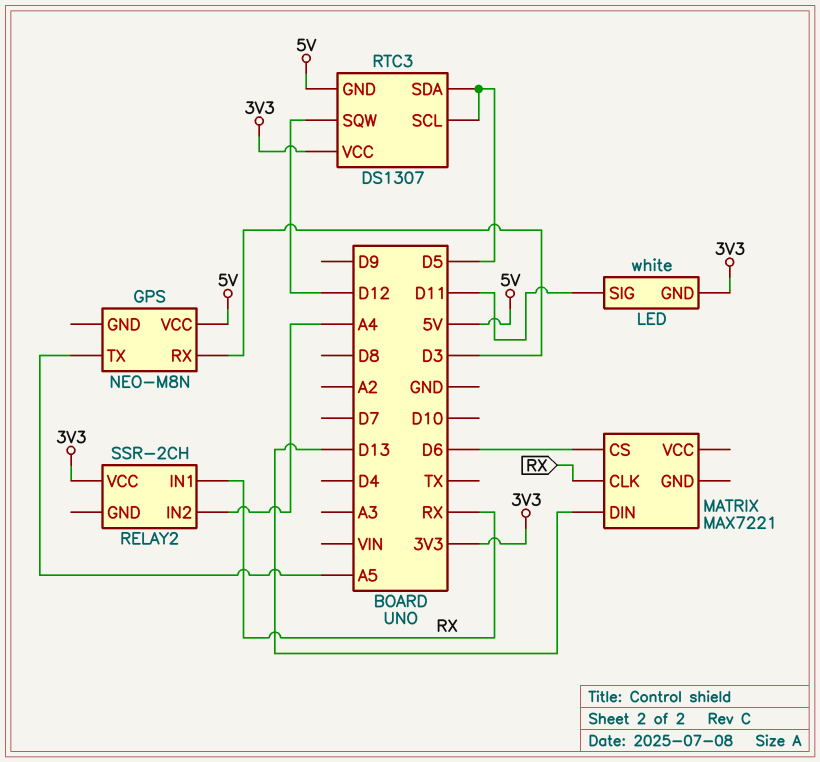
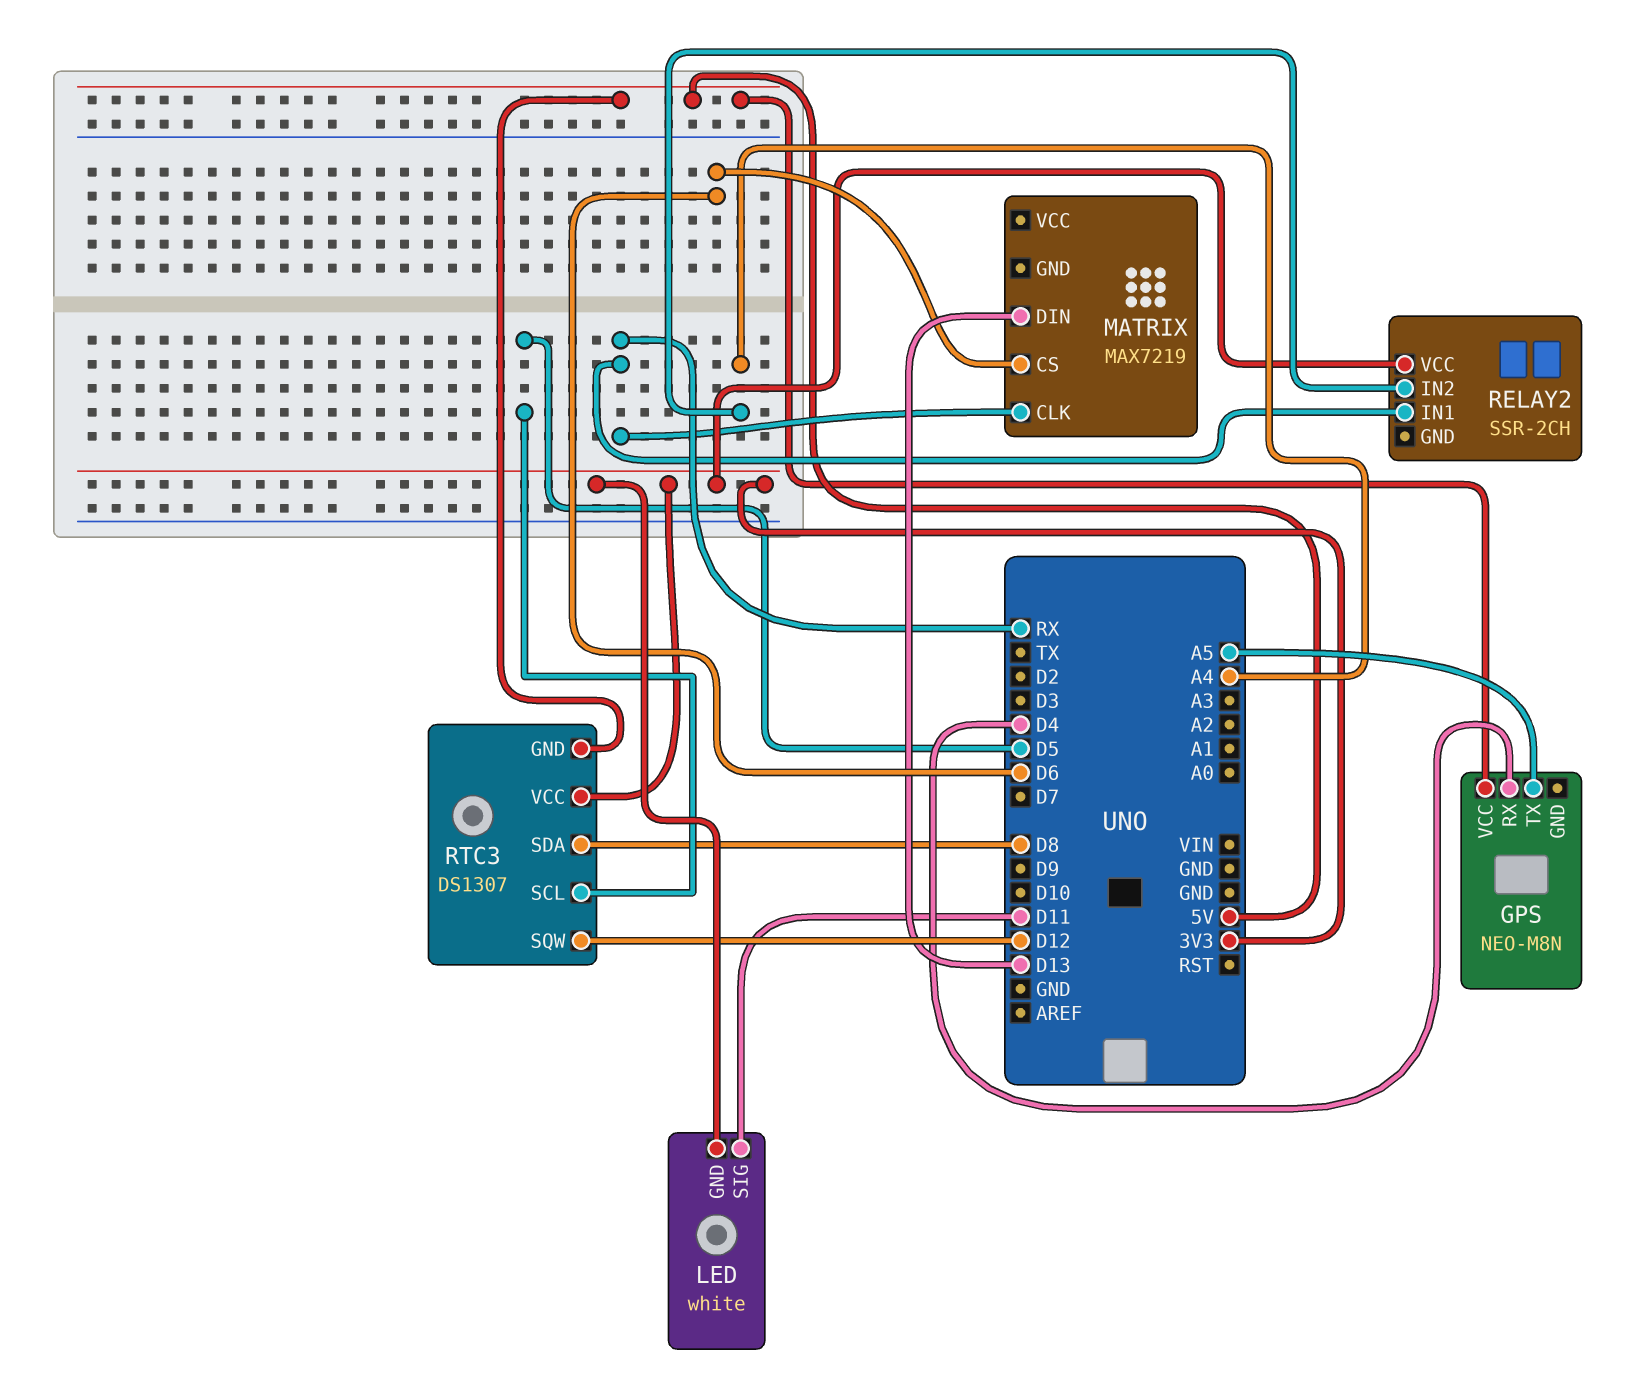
GPS pin RX: D3 -> D4
MATRIX: MAX7221 -> MAX7219
RTC3 pin SDA: D5 -> D8

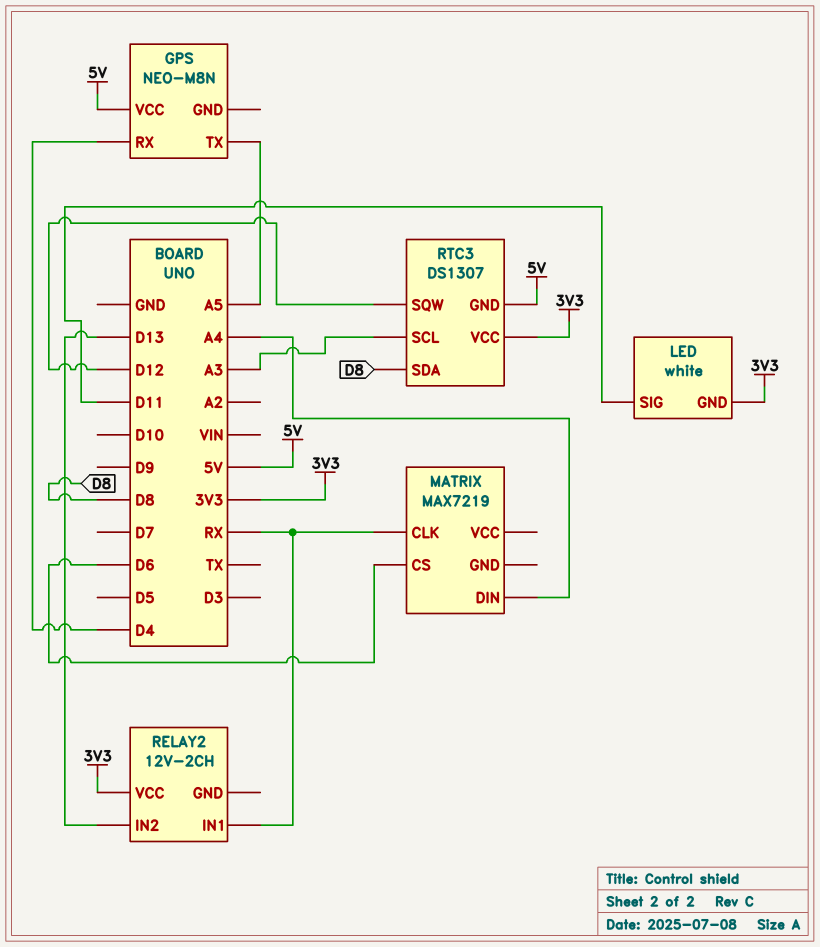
MATRIX pin DIN: D13 -> A4
RELAY2: SSR-2CH -> 12V-2CH
RELAY2 pin IN2: A4 -> D13
RTC3 pin SCL: D5 -> A3

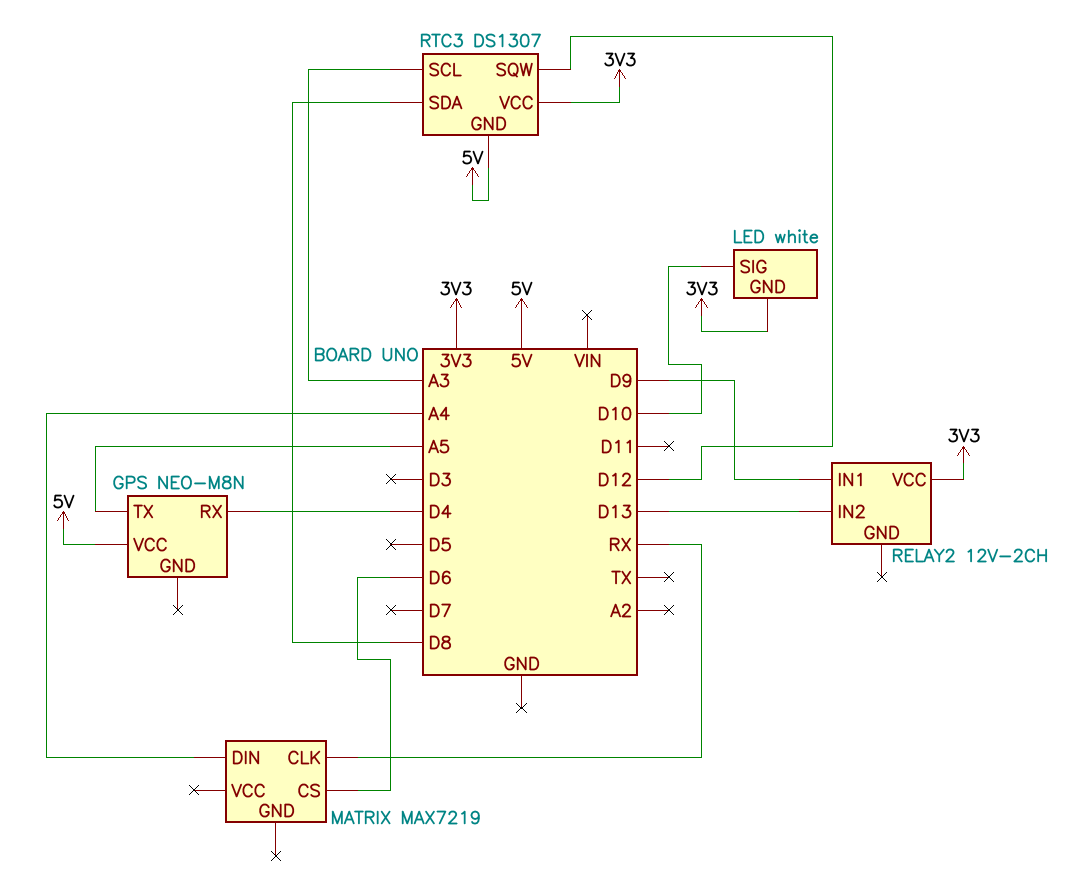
LED pin SIG: D11 -> D10
RELAY2 pin IN1: RX -> D9

